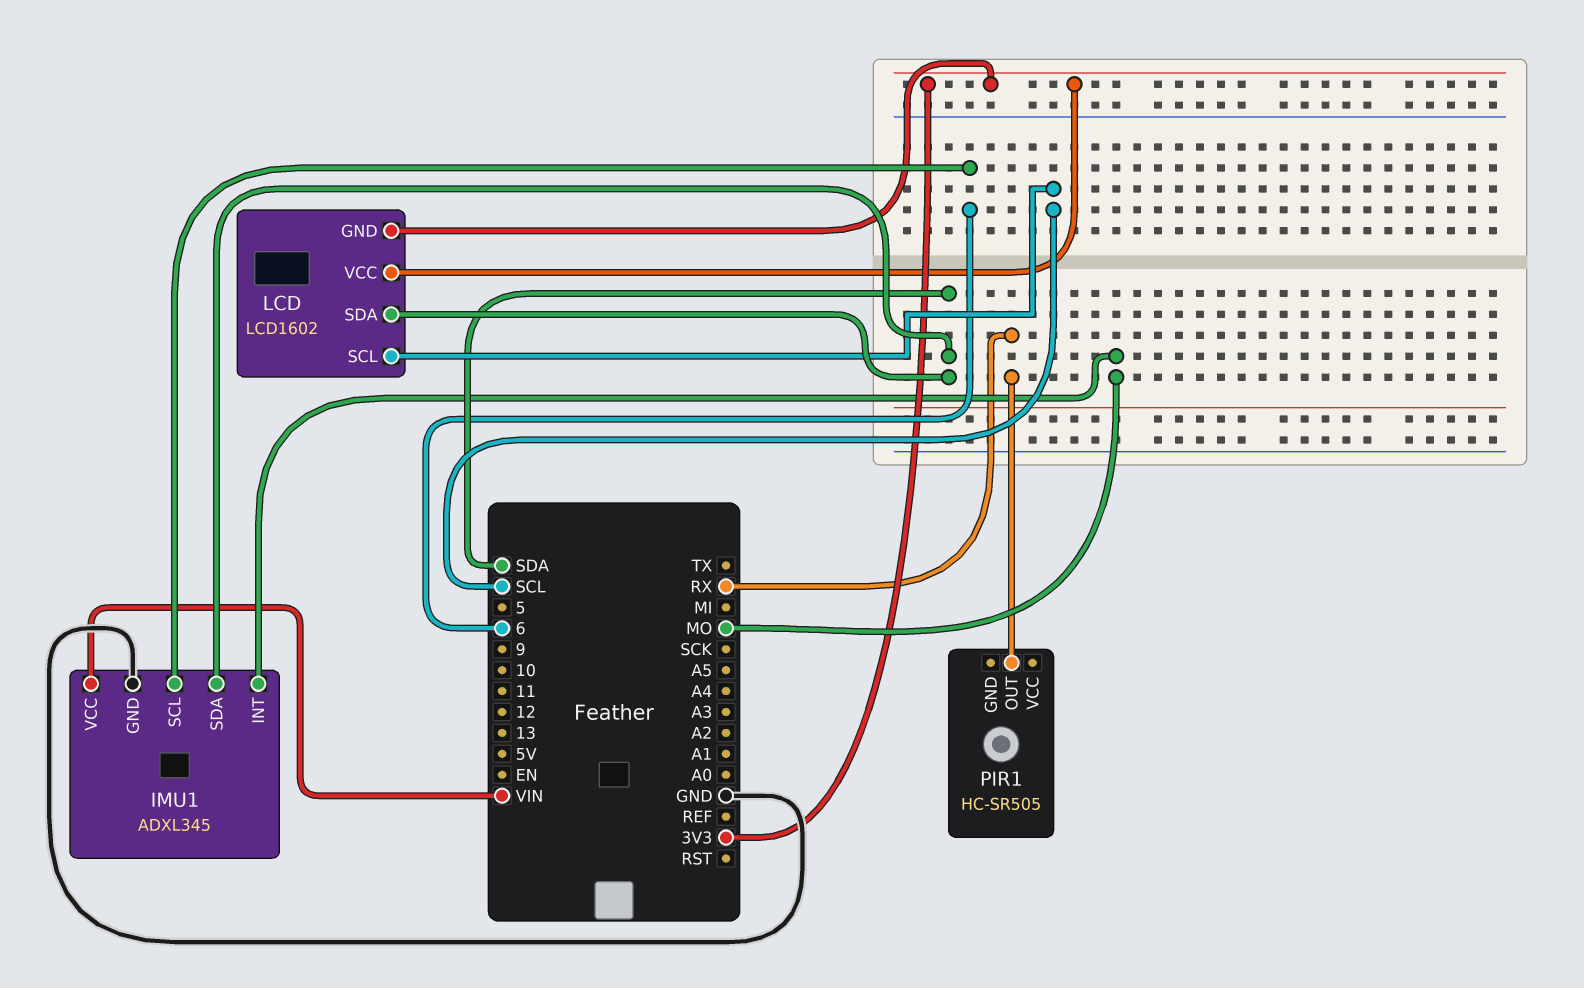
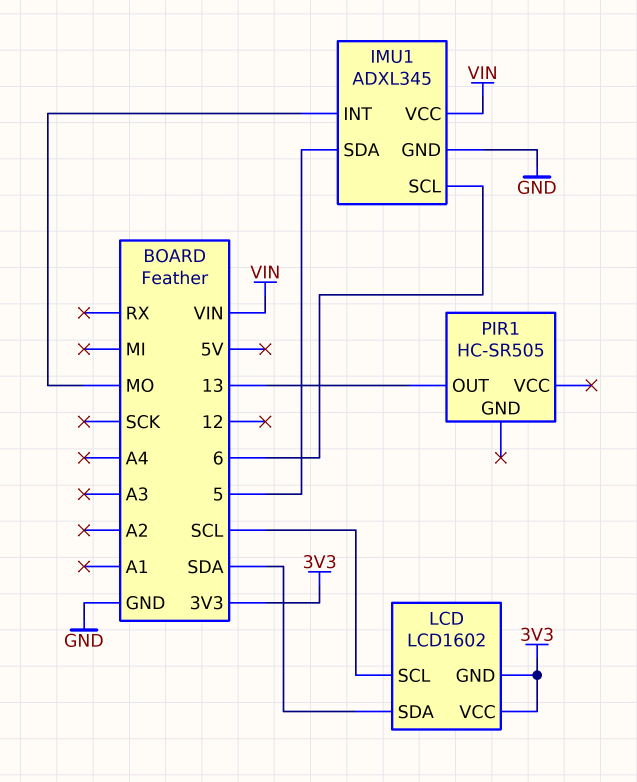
IMU1 pin SDA: SDA -> 5
PIR1 pin OUT: RX -> 13

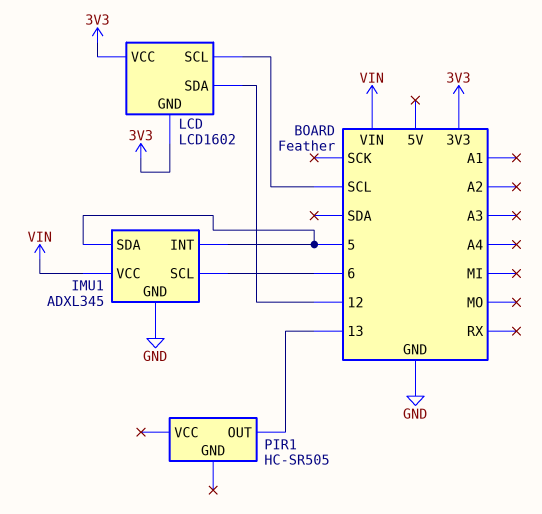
IMU1 pin INT: MO -> 5
LCD pin SDA: SDA -> 12

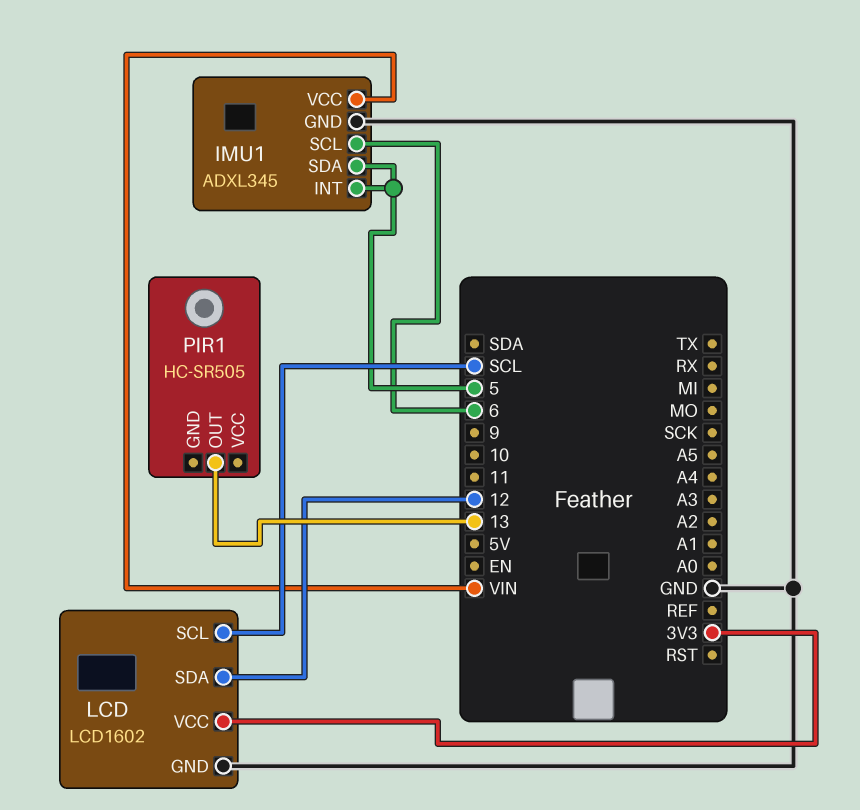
LCD pin GND: 3V3 -> GND

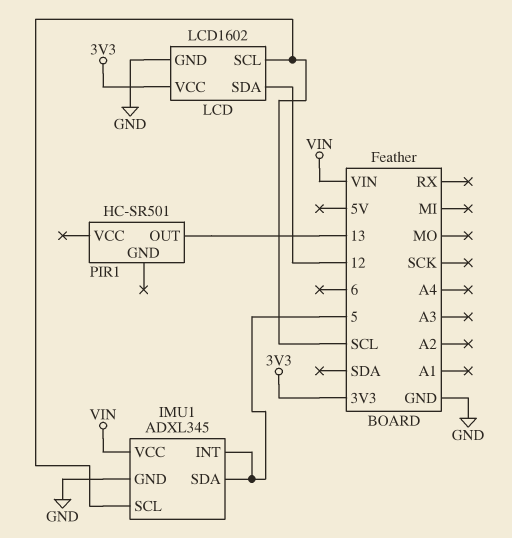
IMU1 pin SCL: 6 -> SCL
PIR1: HC-SR505 -> HC-SR501

